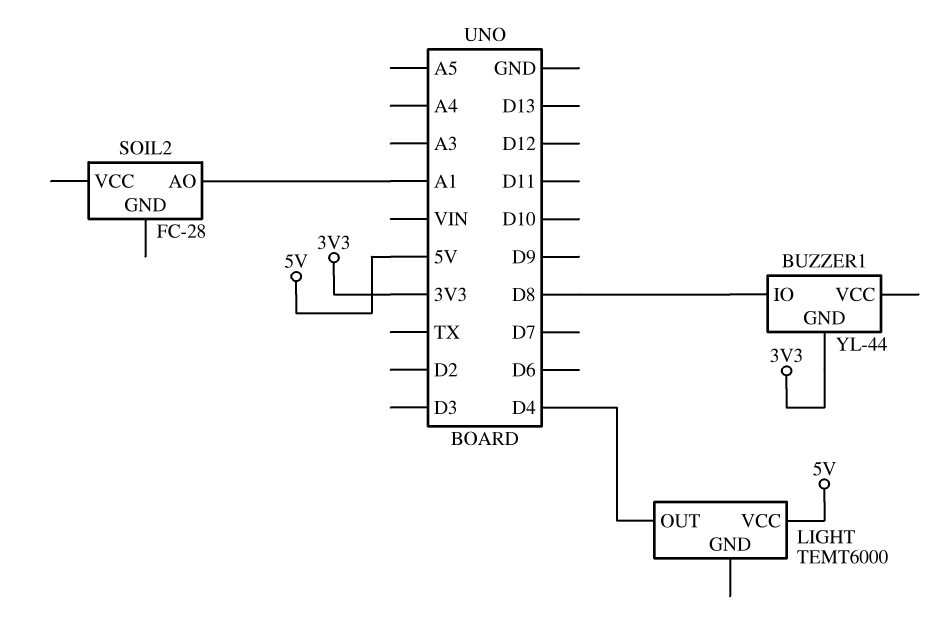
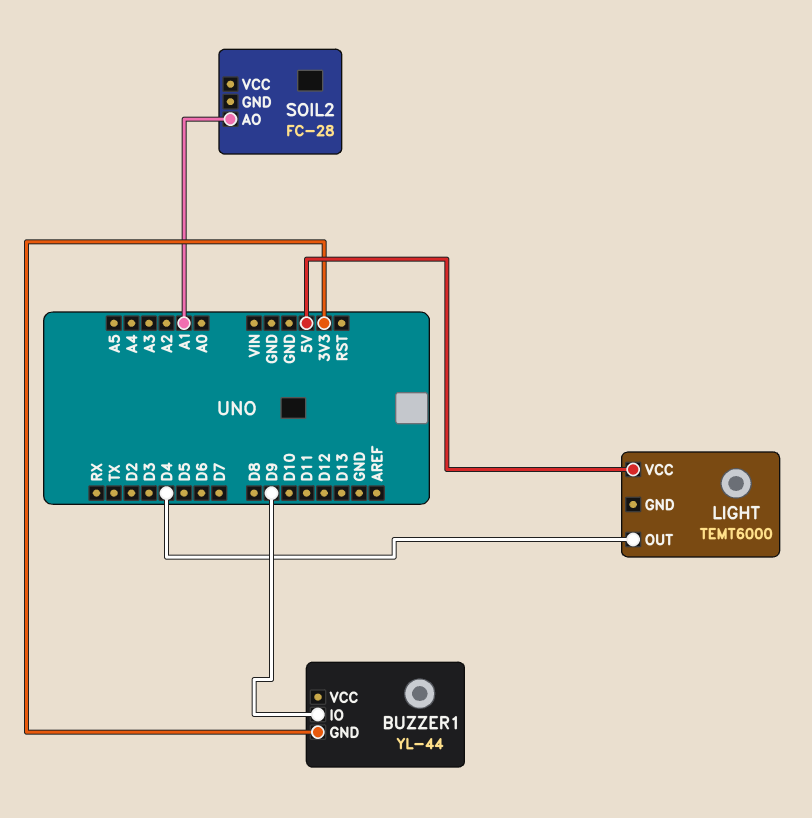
BUZZER1 pin IO: D8 -> D9

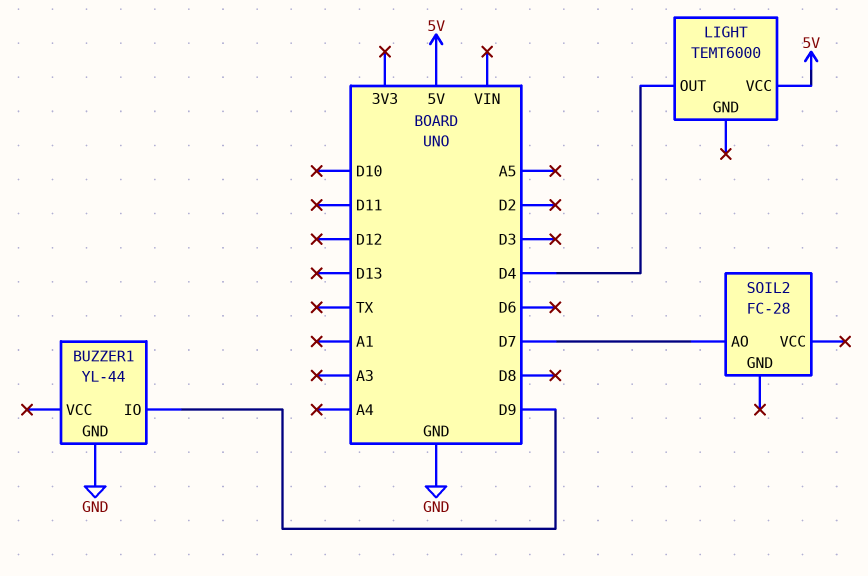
BUZZER1 pin GND: 3V3 -> GND
SOIL2 pin AO: A1 -> D7

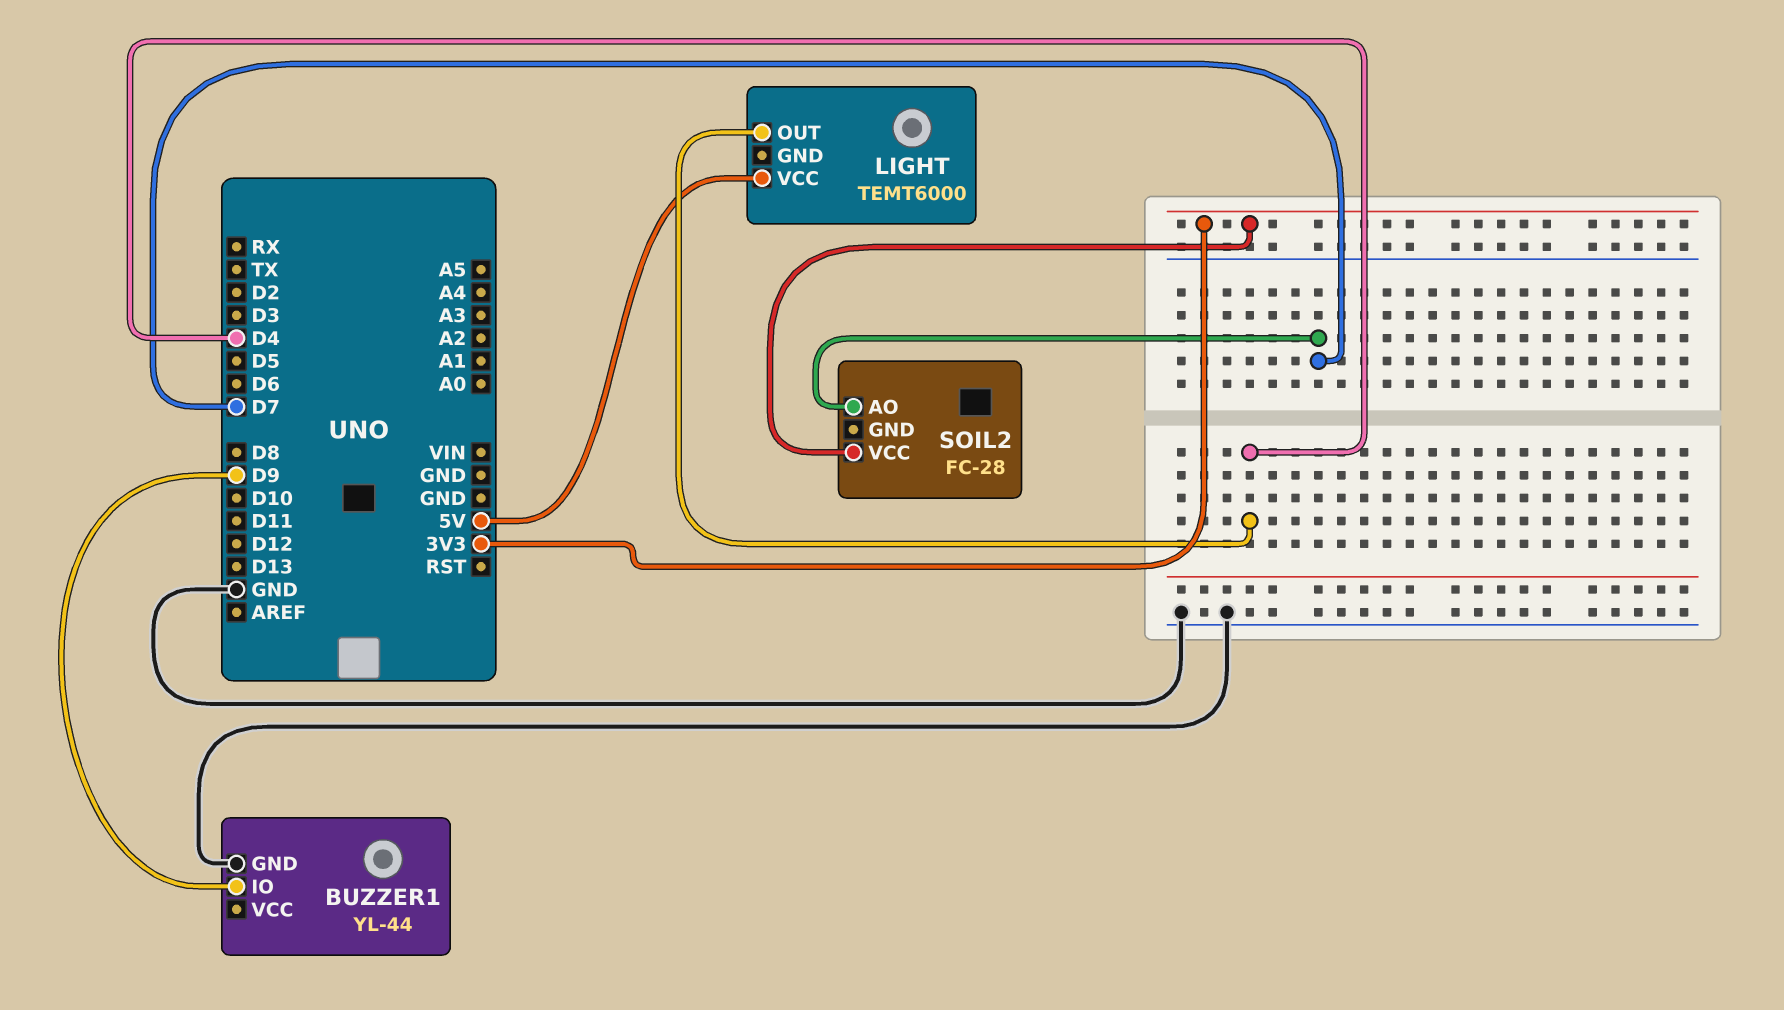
SOIL2 pin VCC: none -> 3V3

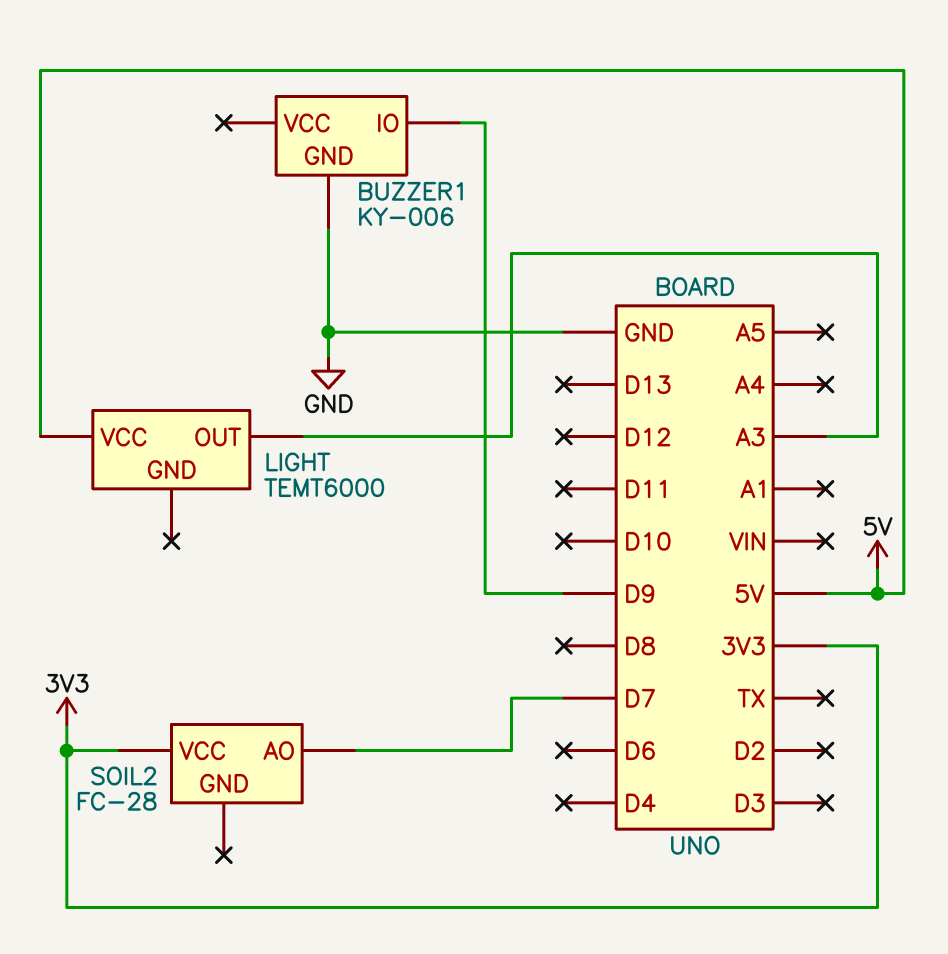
BUZZER1: YL-44 -> KY-006
LIGHT pin OUT: D4 -> A3

